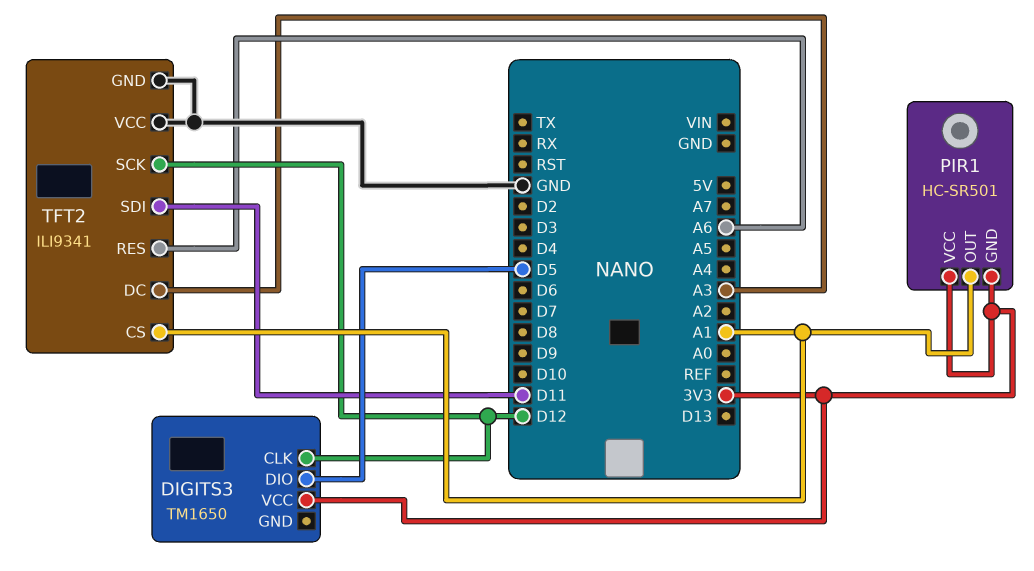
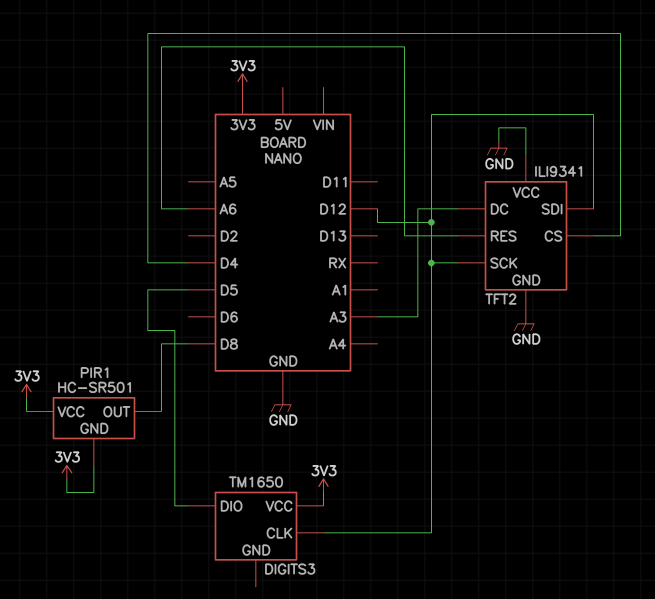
PIR1 pin OUT: A1 -> D8
TFT2 pin CS: A1 -> D4
TFT2 pin SDI: D11 -> D12

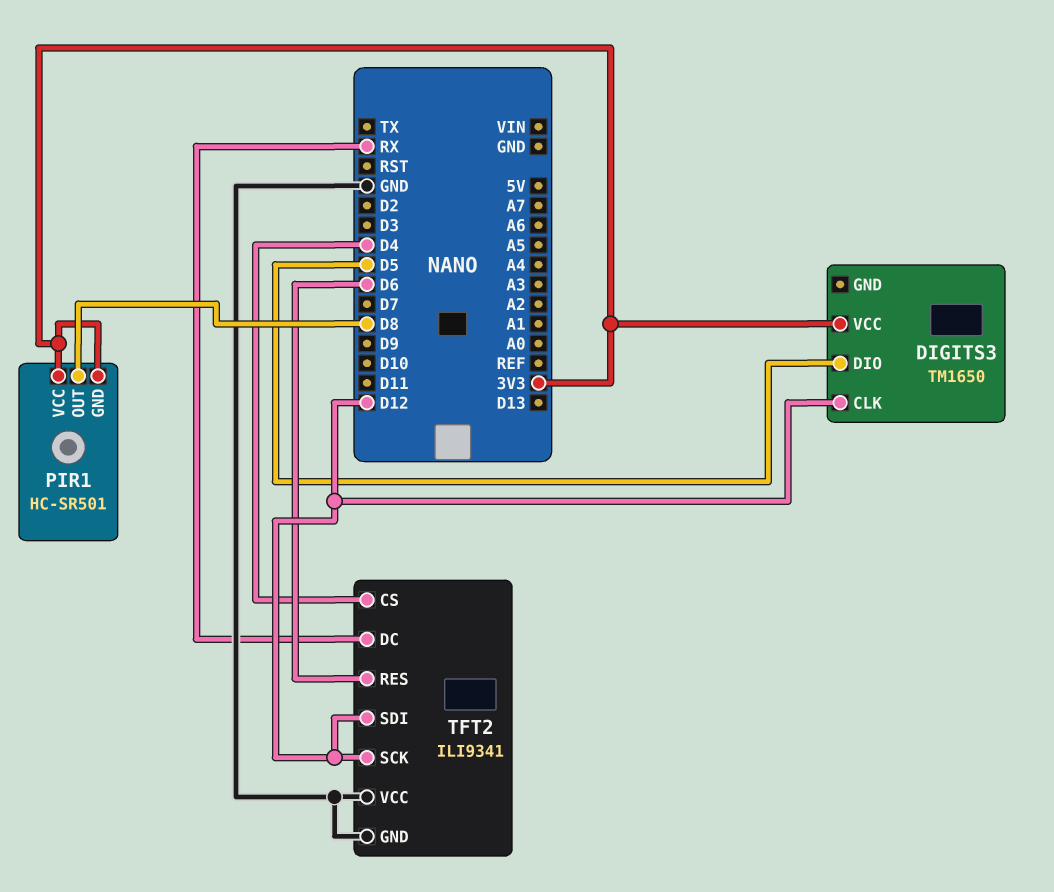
TFT2 pin DC: A3 -> RX
TFT2 pin RES: A6 -> D6

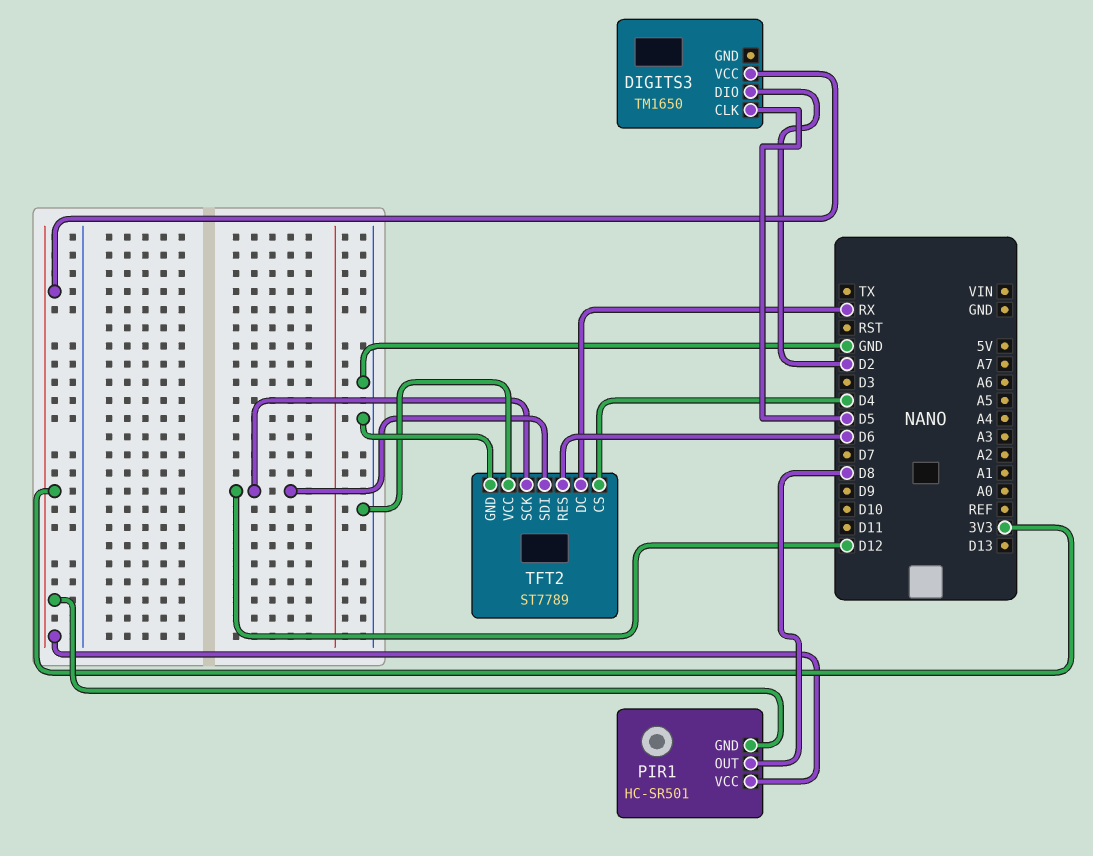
DIGITS3 pin CLK: D12 -> D5
DIGITS3 pin DIO: D5 -> D2
TFT2: ILI9341 -> ST7789

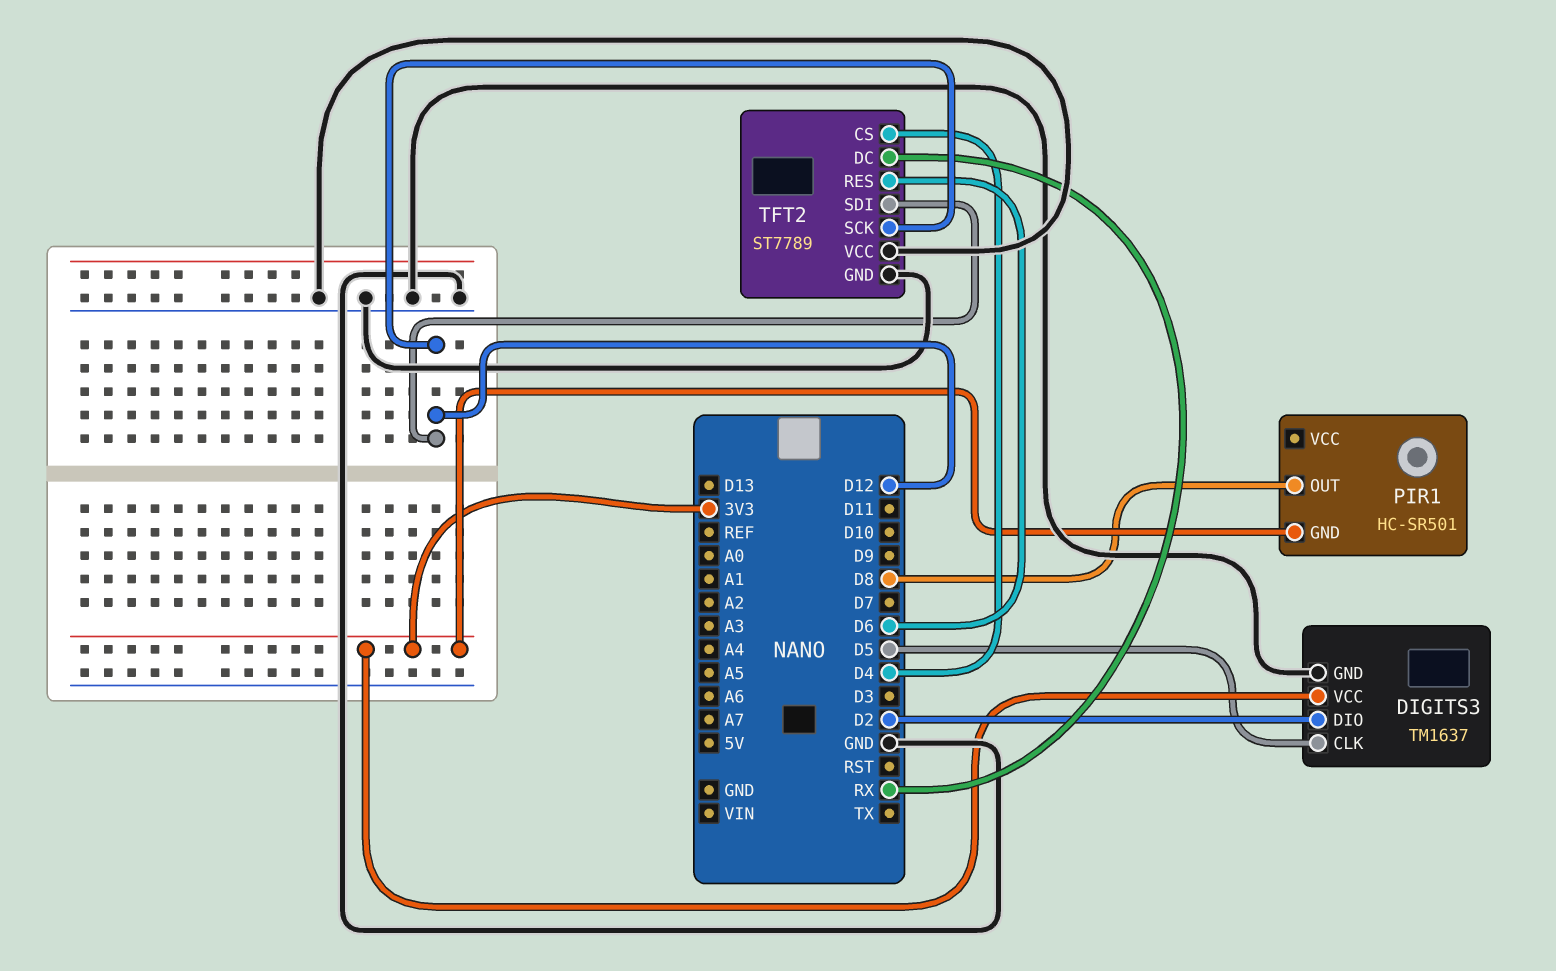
DIGITS3: TM1650 -> TM1637
DIGITS3 pin GND: none -> GND
PIR1 pin VCC: 3V3 -> none

